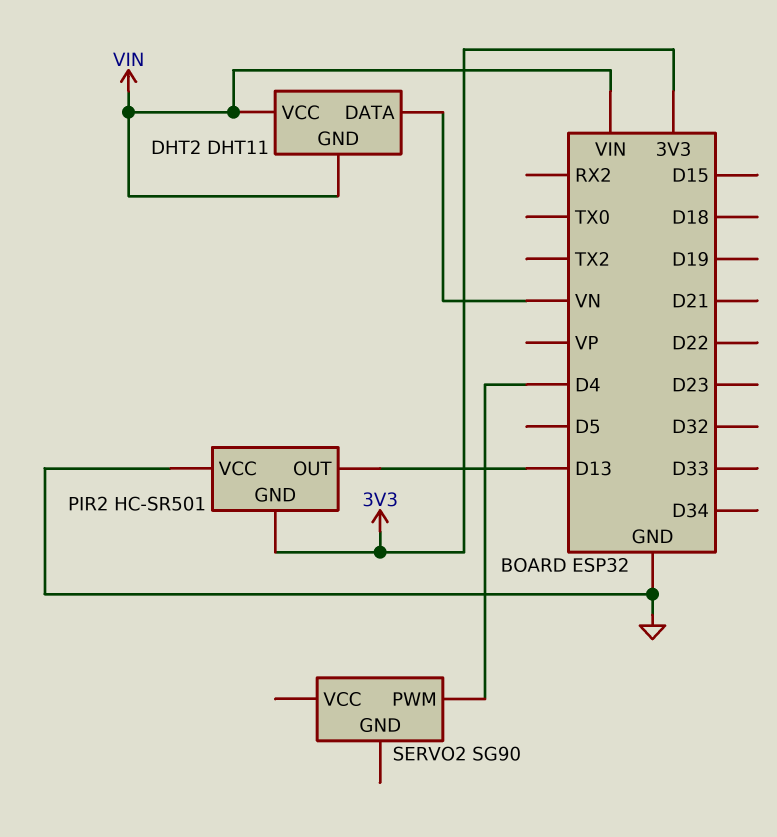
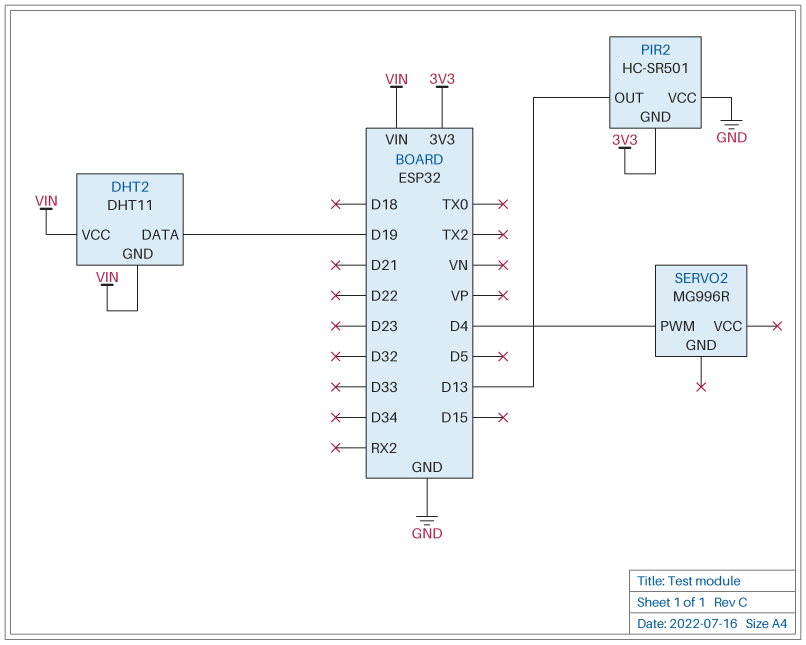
DHT2 pin DATA: VN -> D19
SERVO2: SG90 -> MG996R

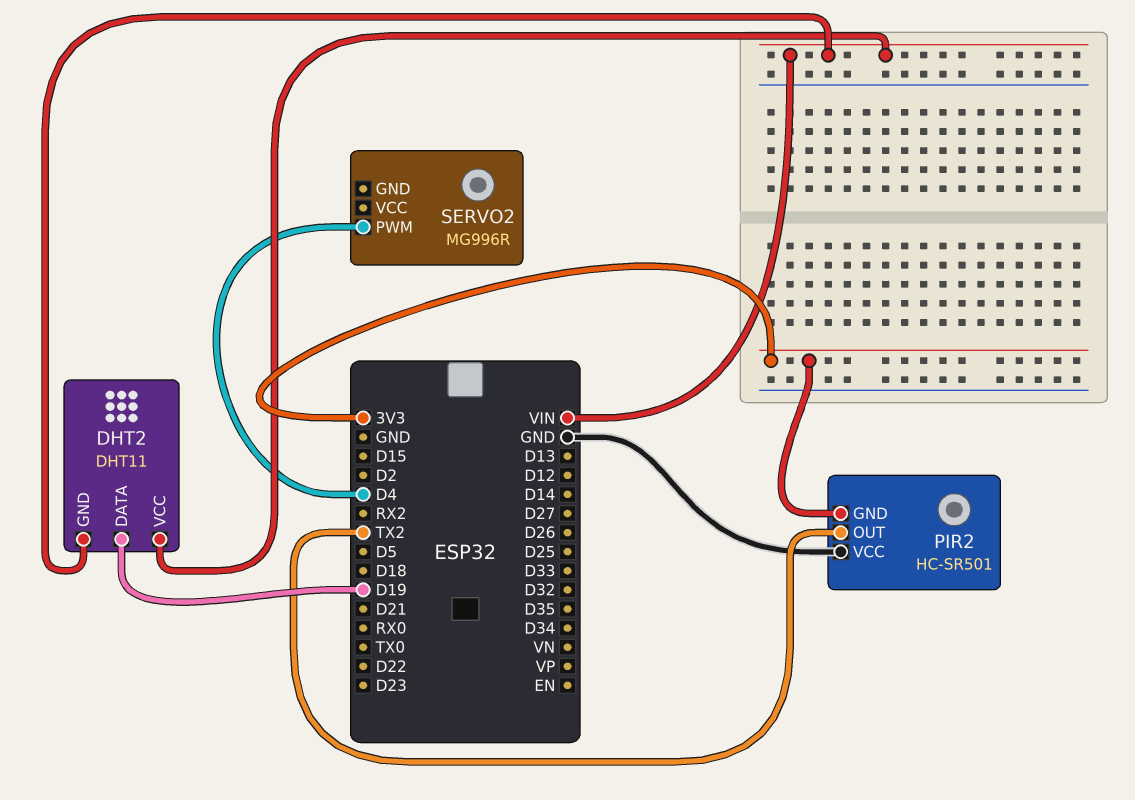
PIR2 pin OUT: D13 -> TX2

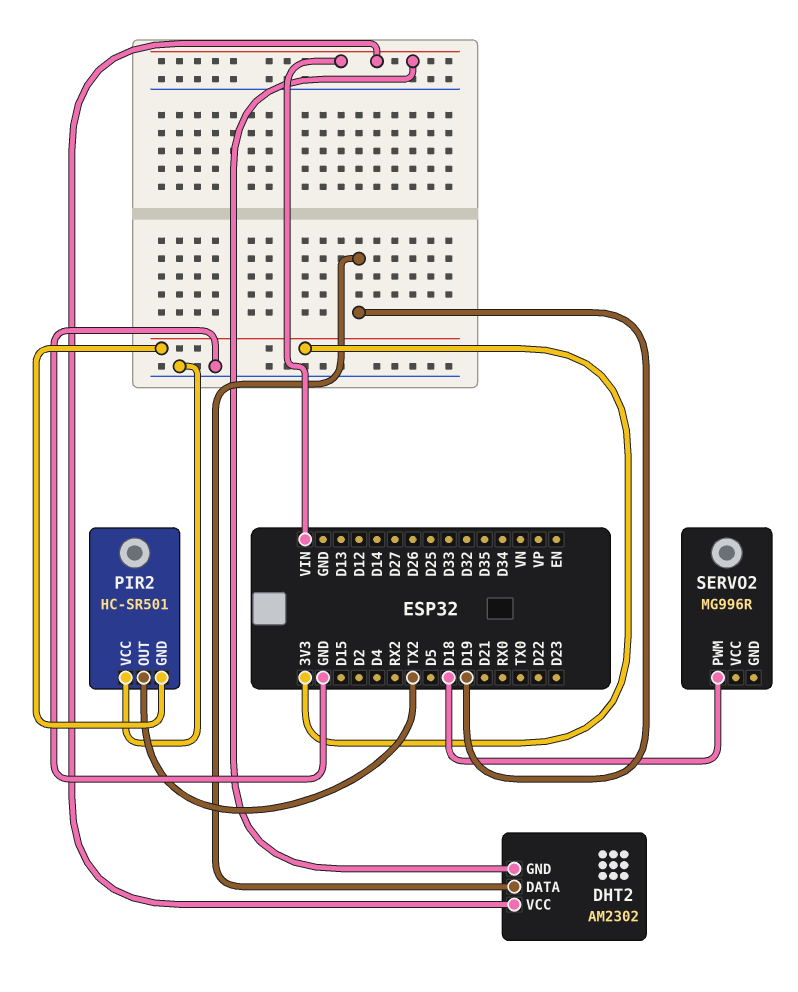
DHT2: DHT11 -> AM2302
SERVO2 pin PWM: D4 -> D18

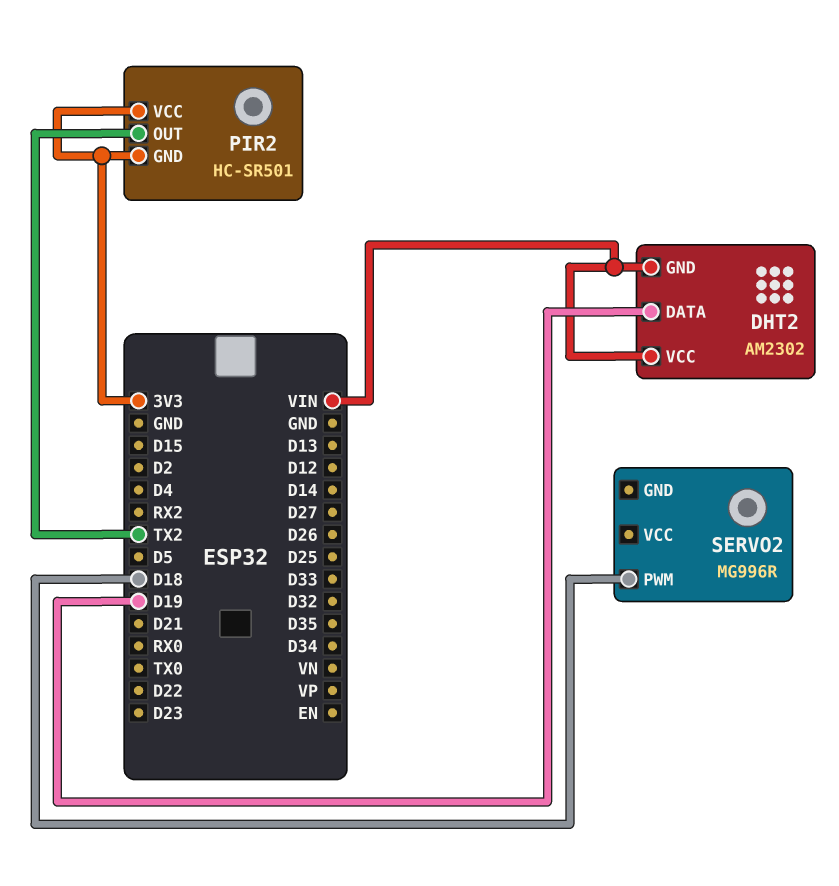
PIR2 pin VCC: GND -> 3V3

